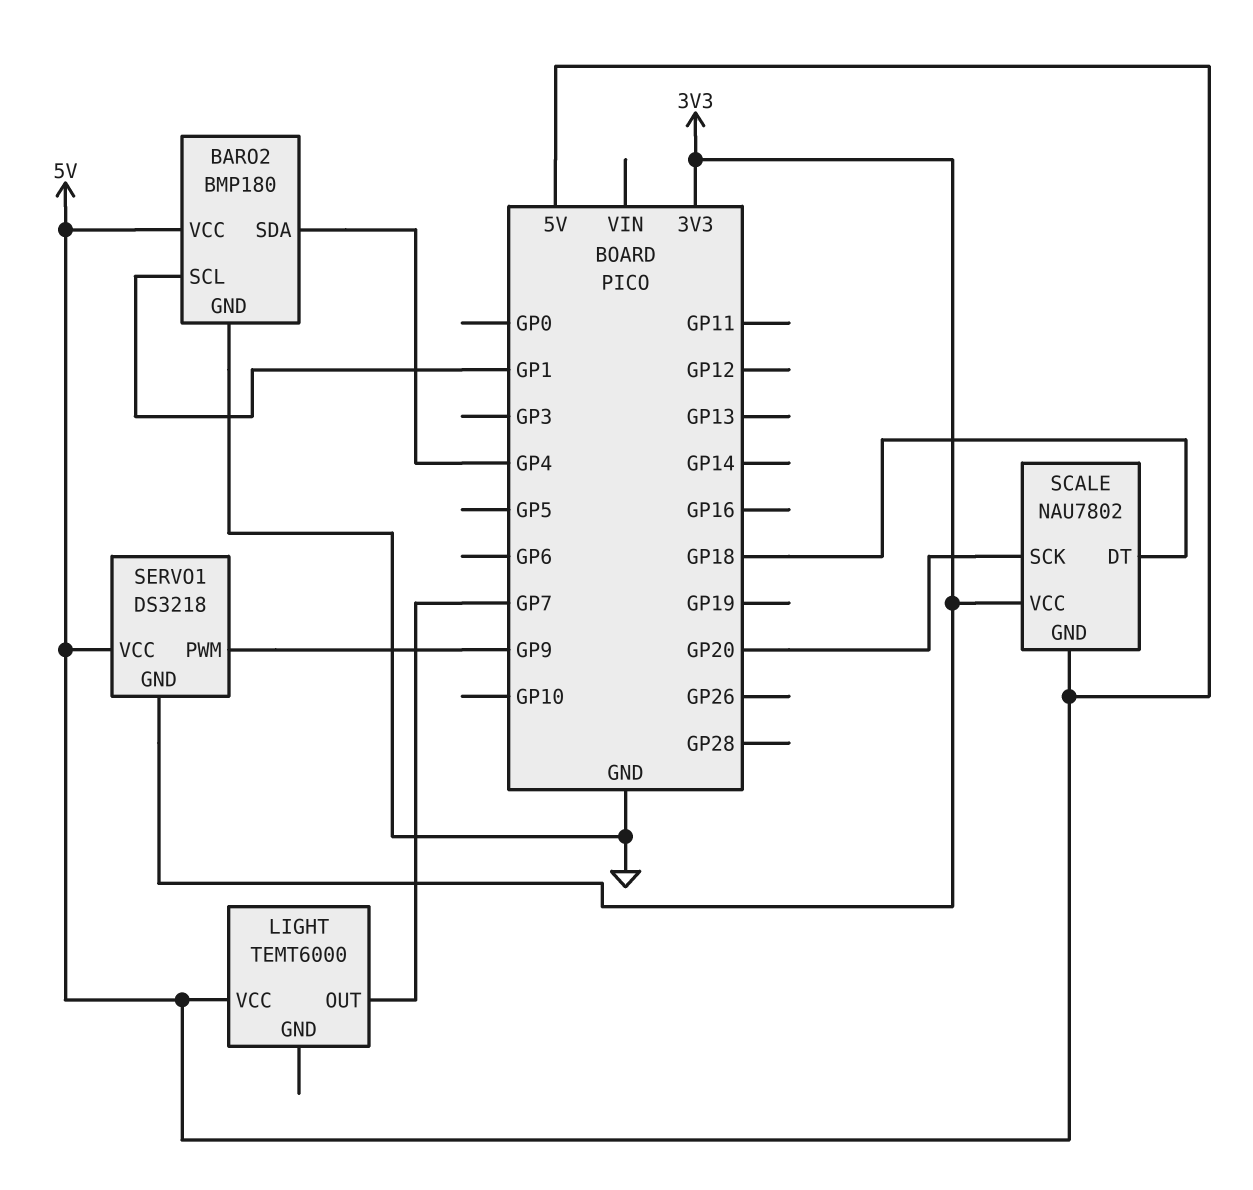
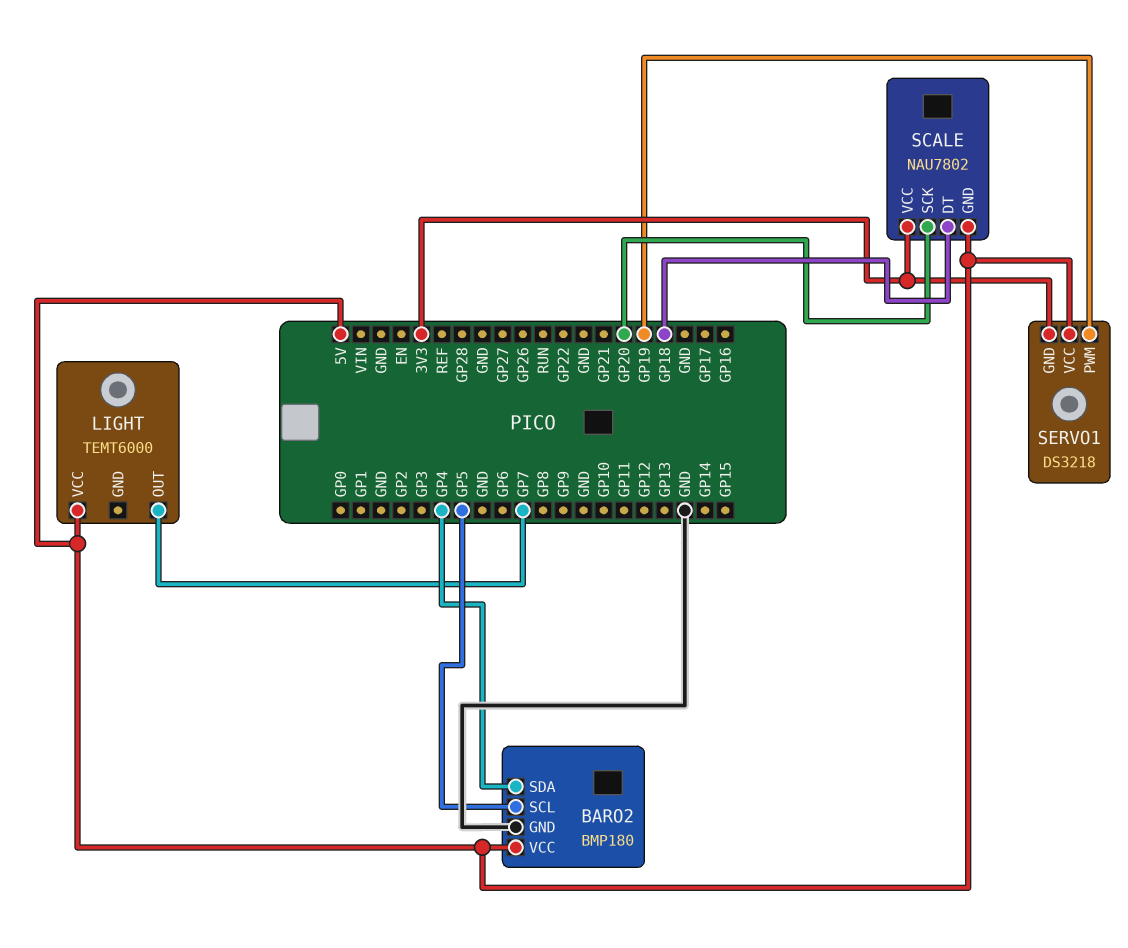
BARO2 pin SCL: GP1 -> GP5
SERVO1 pin PWM: GP9 -> GP19

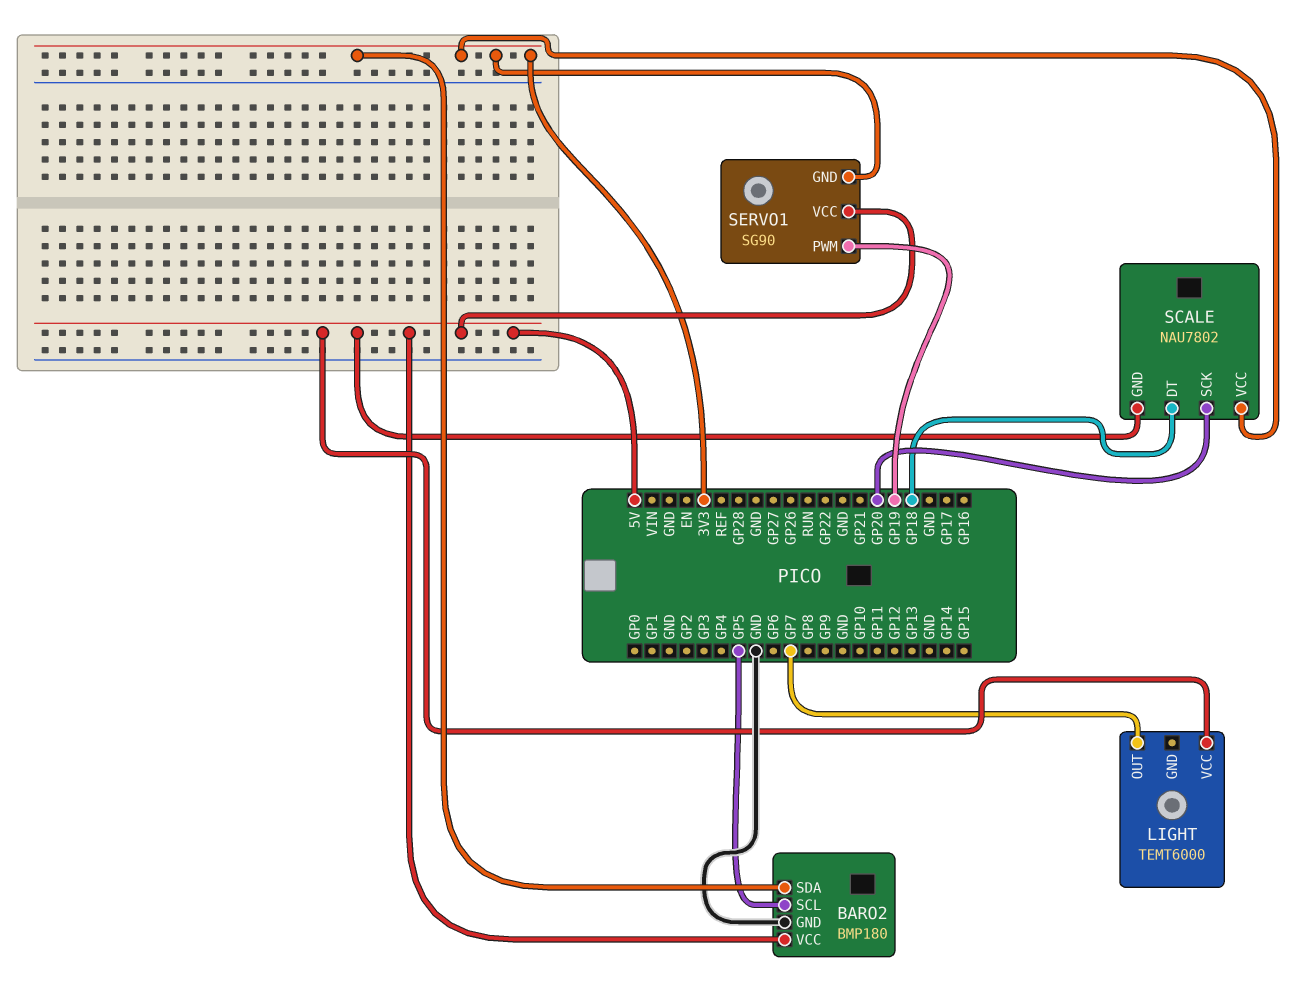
BARO2 pin SDA: GP4 -> 3V3
SERVO1: DS3218 -> SG90

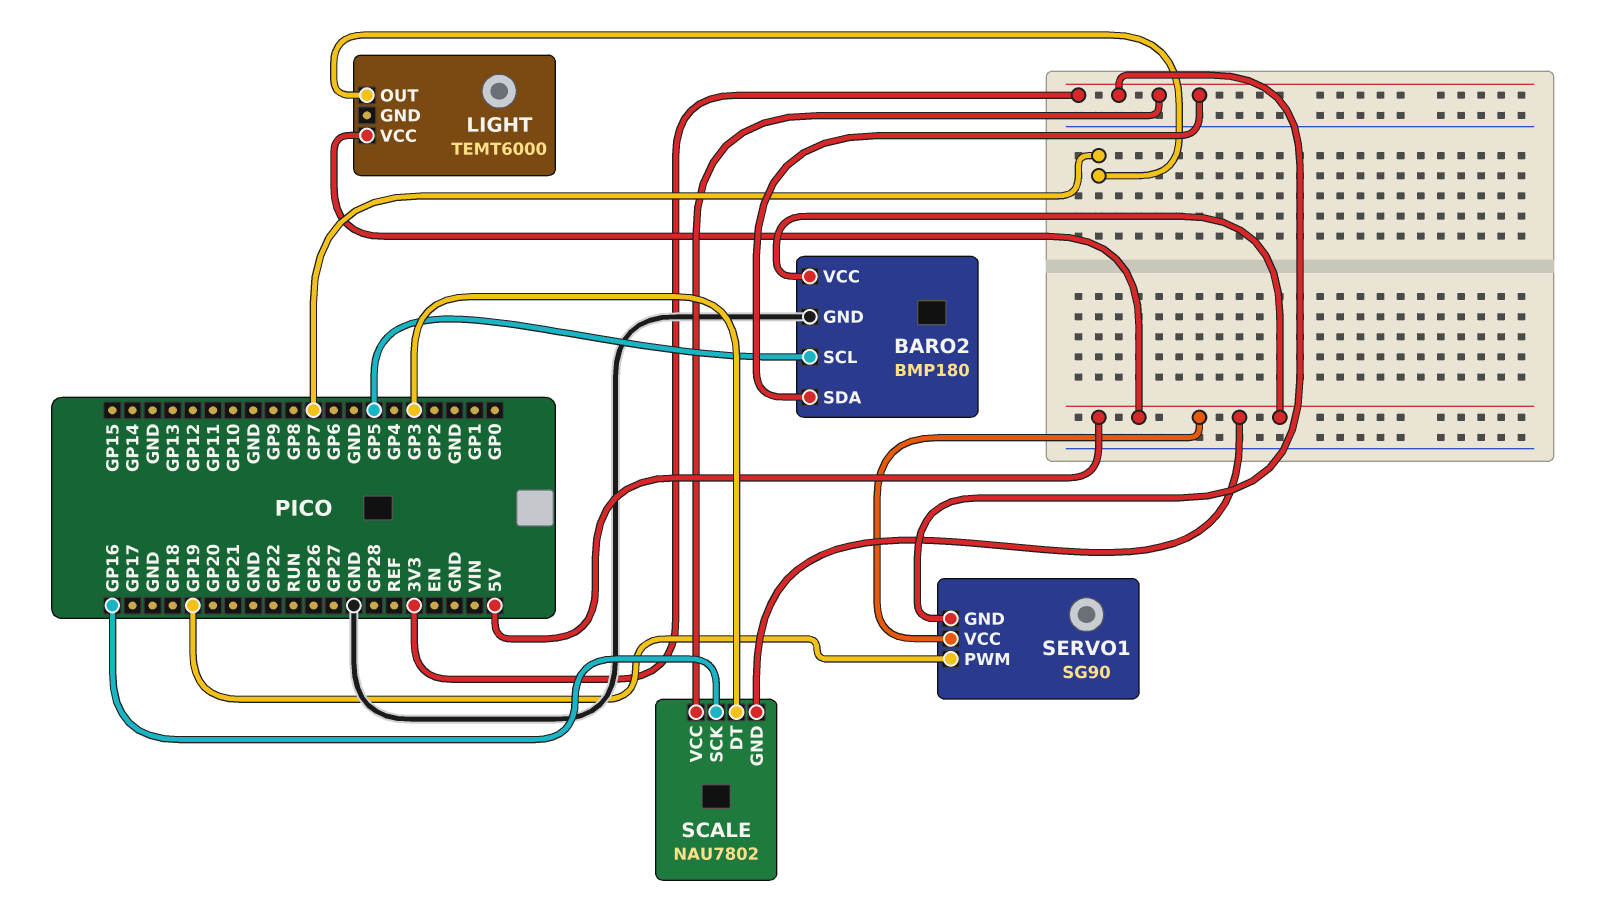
SCALE pin DT: GP18 -> GP3
SCALE pin SCK: GP20 -> GP16

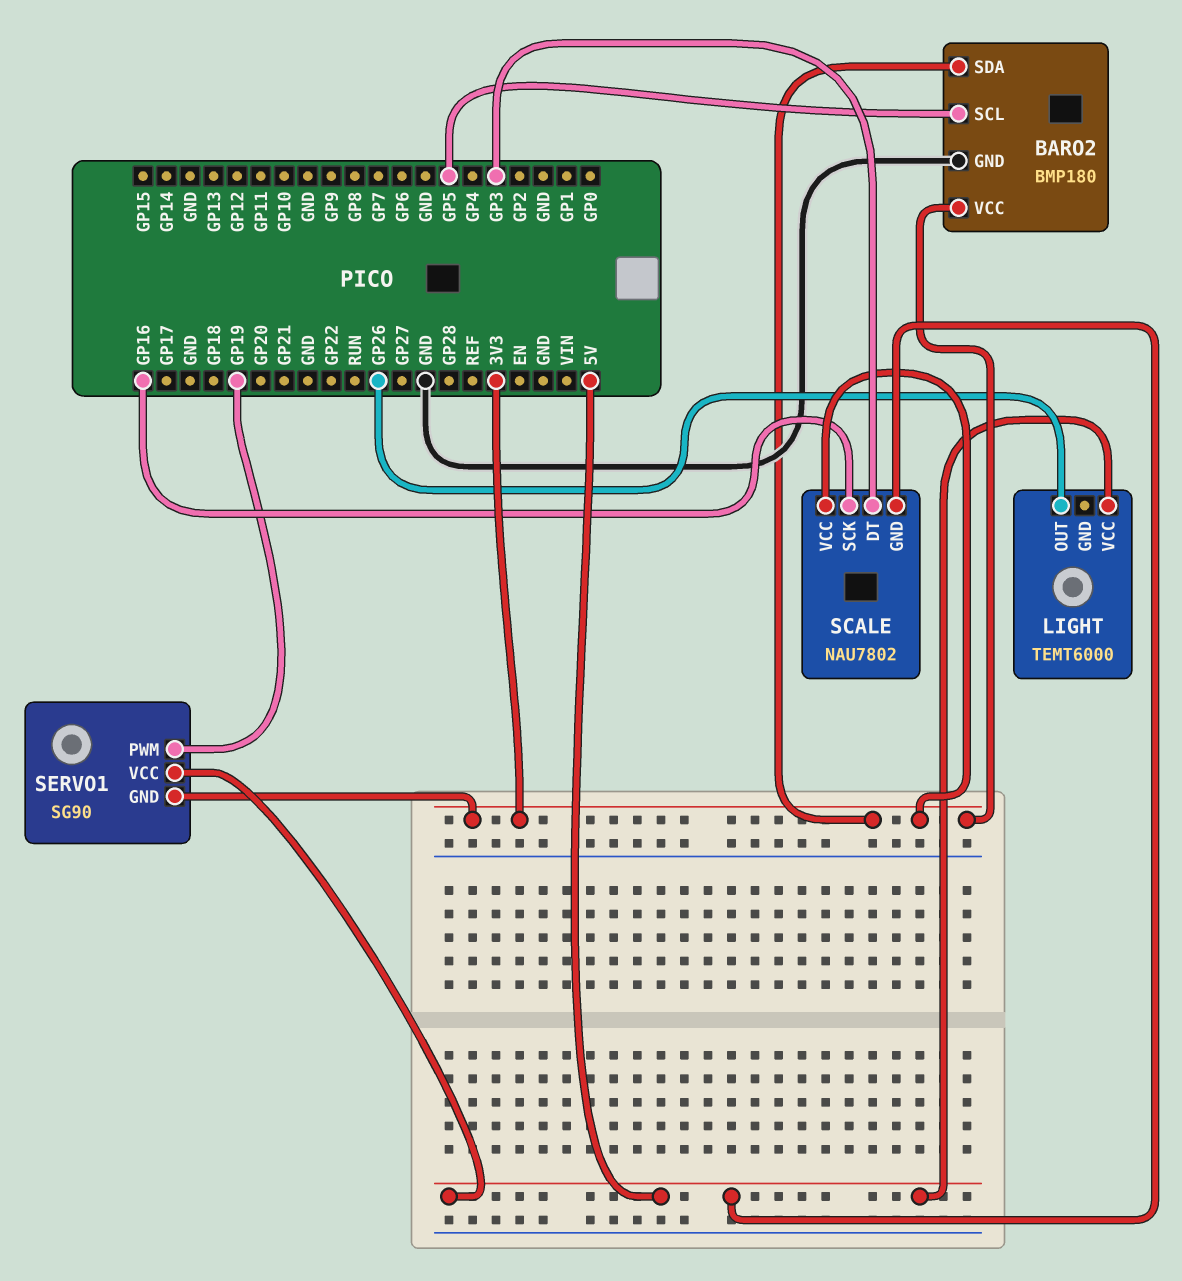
BARO2 pin VCC: 5V -> 3V3
LIGHT pin OUT: GP7 -> GP26

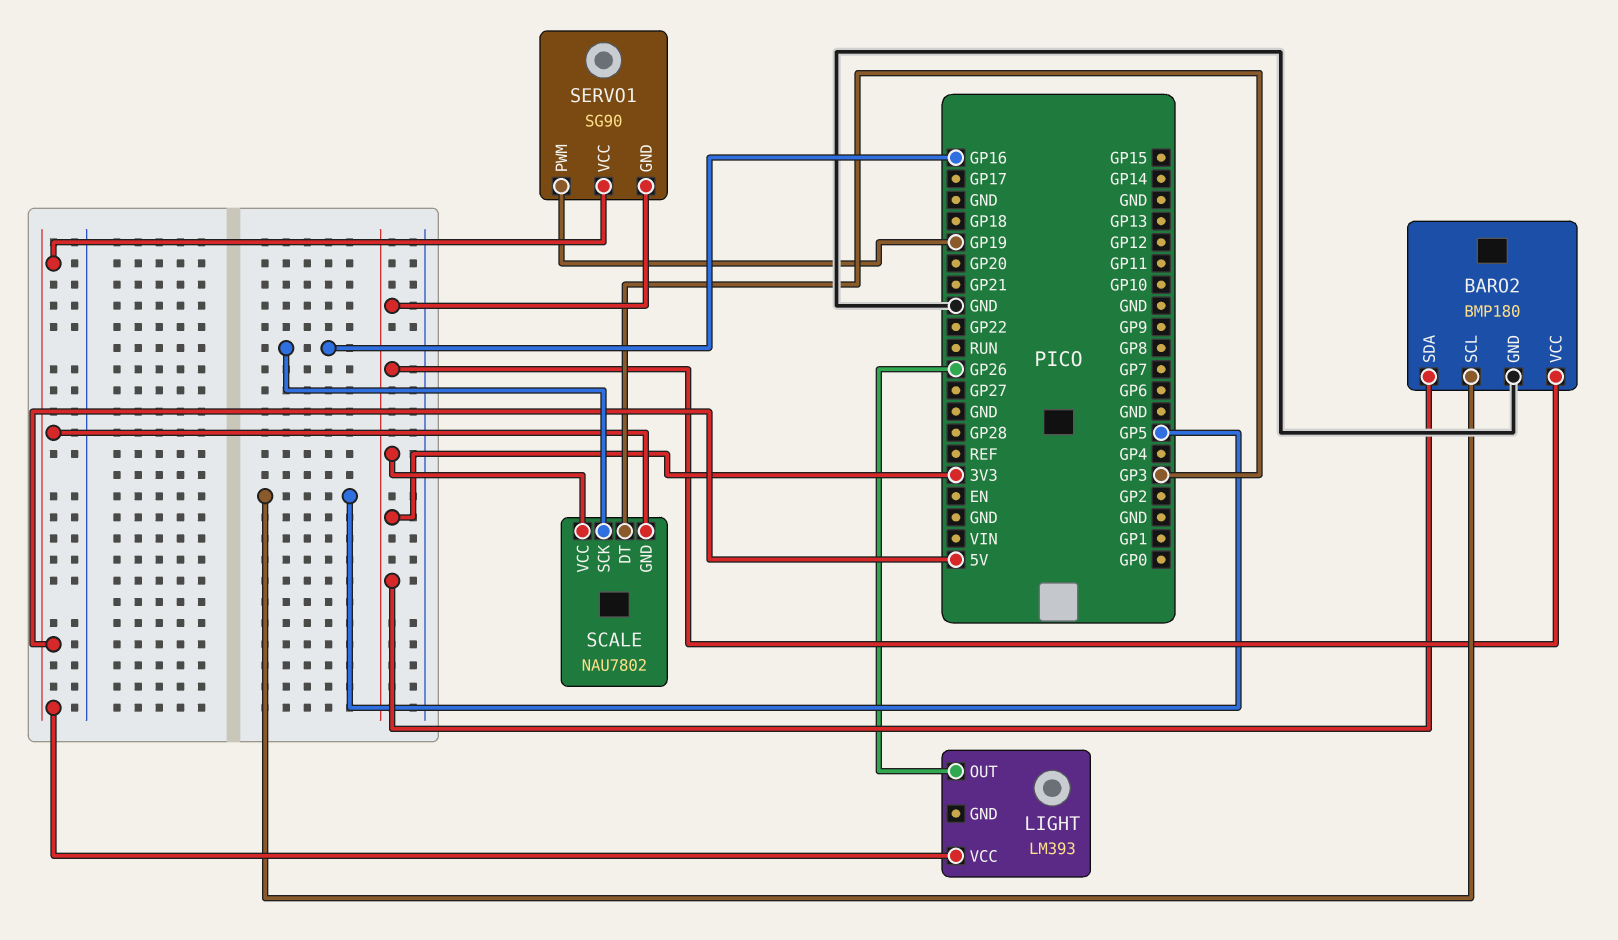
LIGHT: TEMT6000 -> LM393

